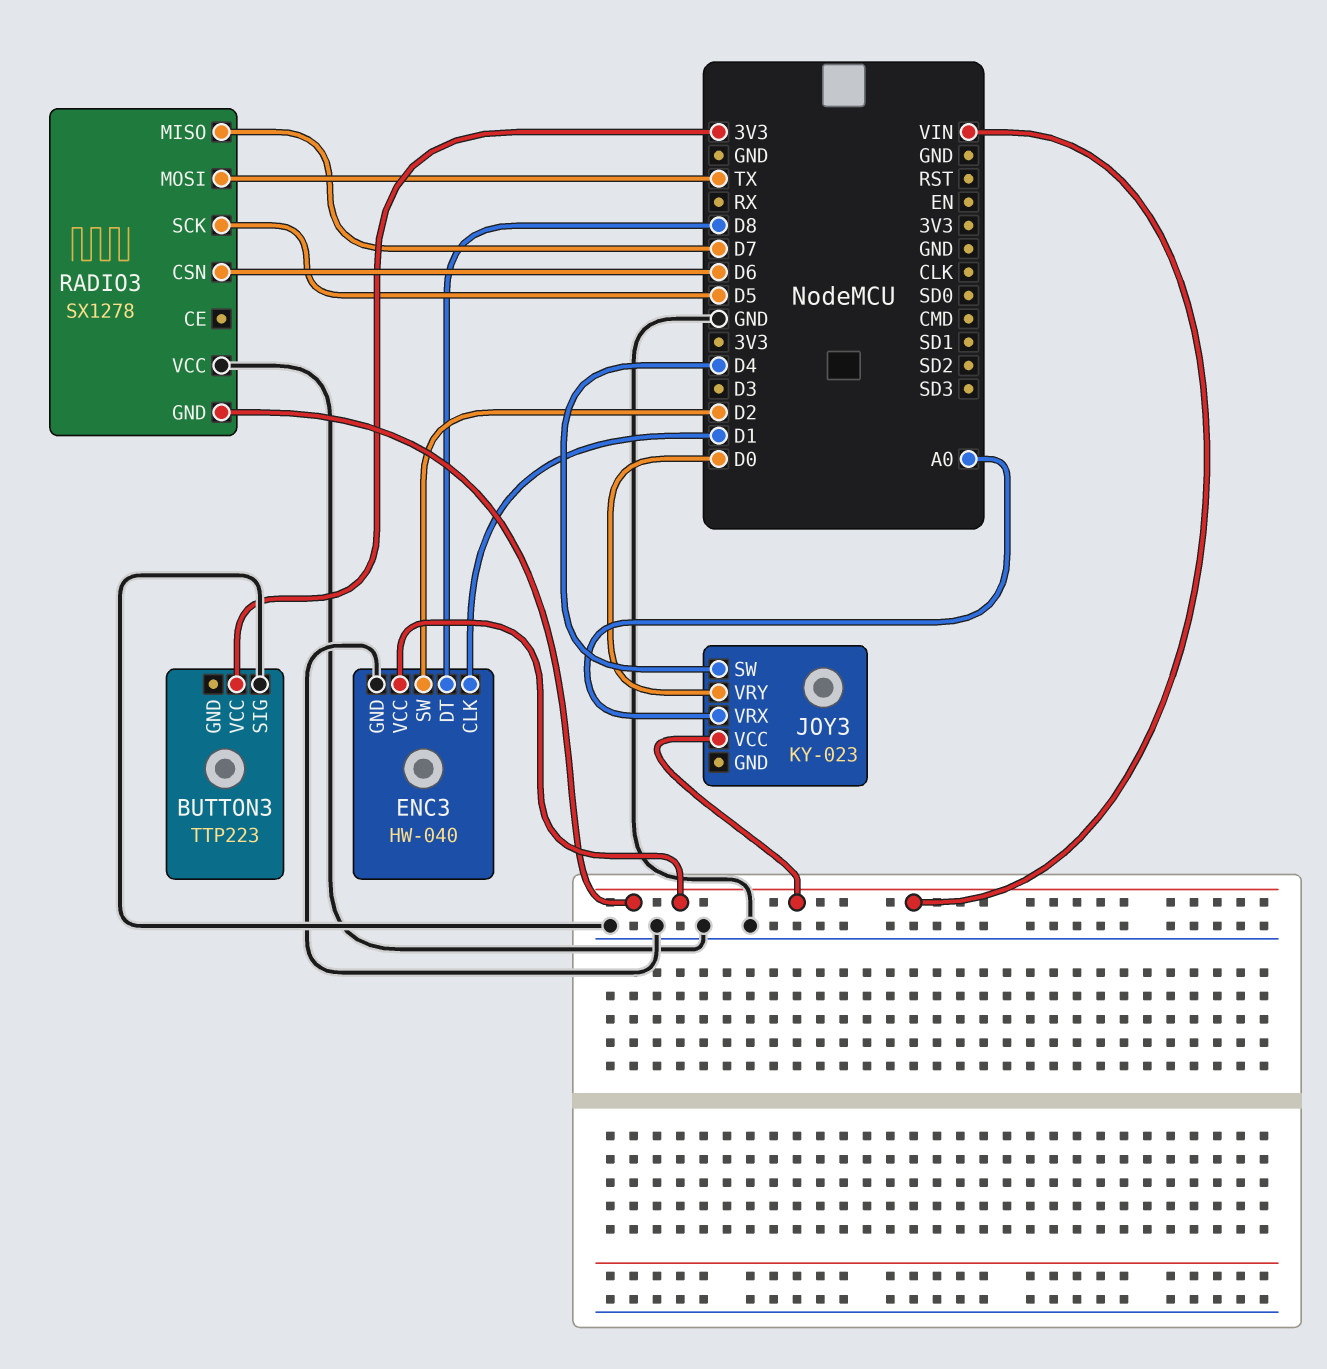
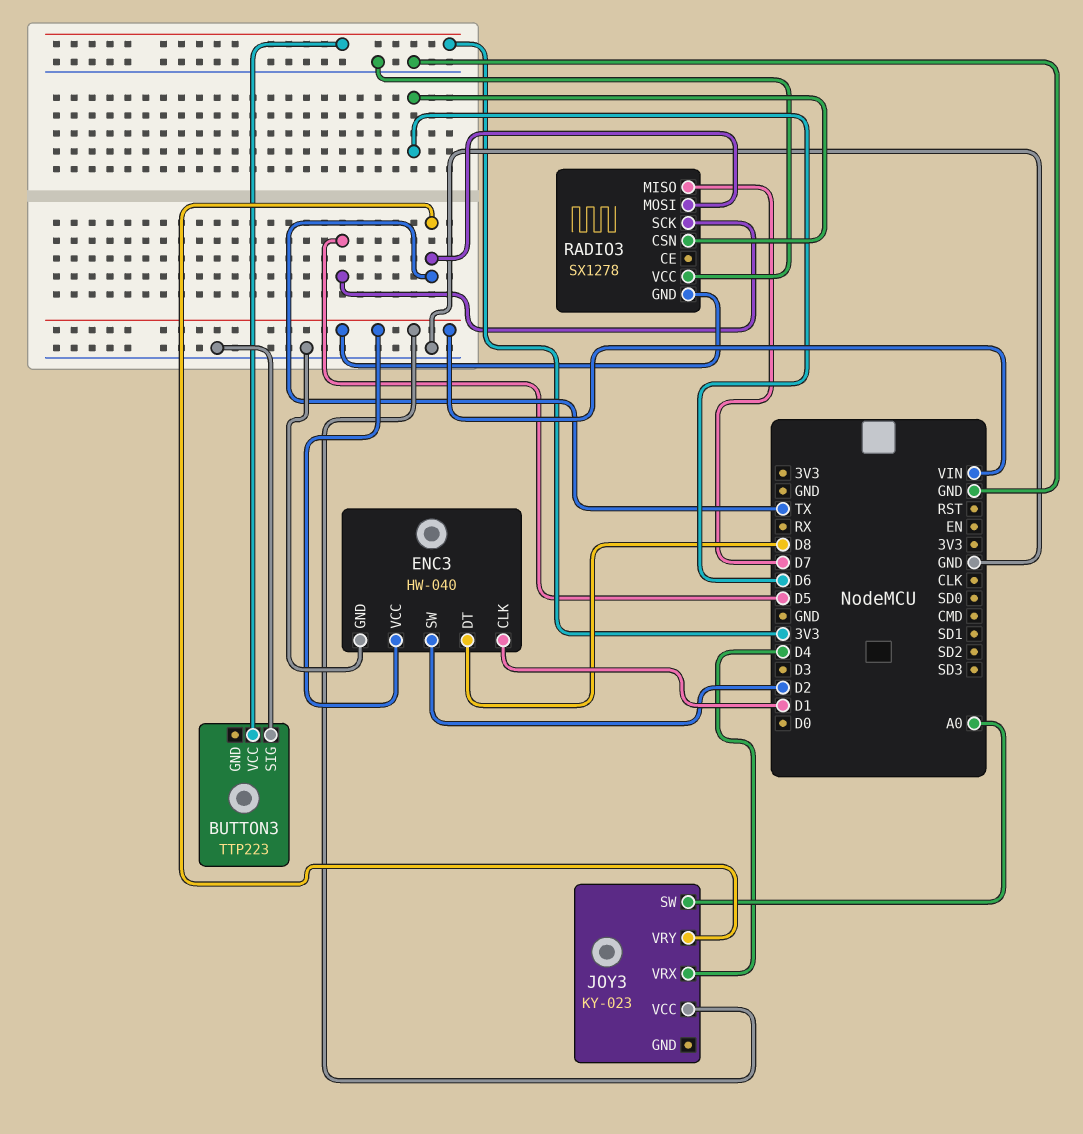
JOY3 pin SW: D4 -> A0
JOY3 pin VRX: A0 -> D4
JOY3 pin VRY: D0 -> TX

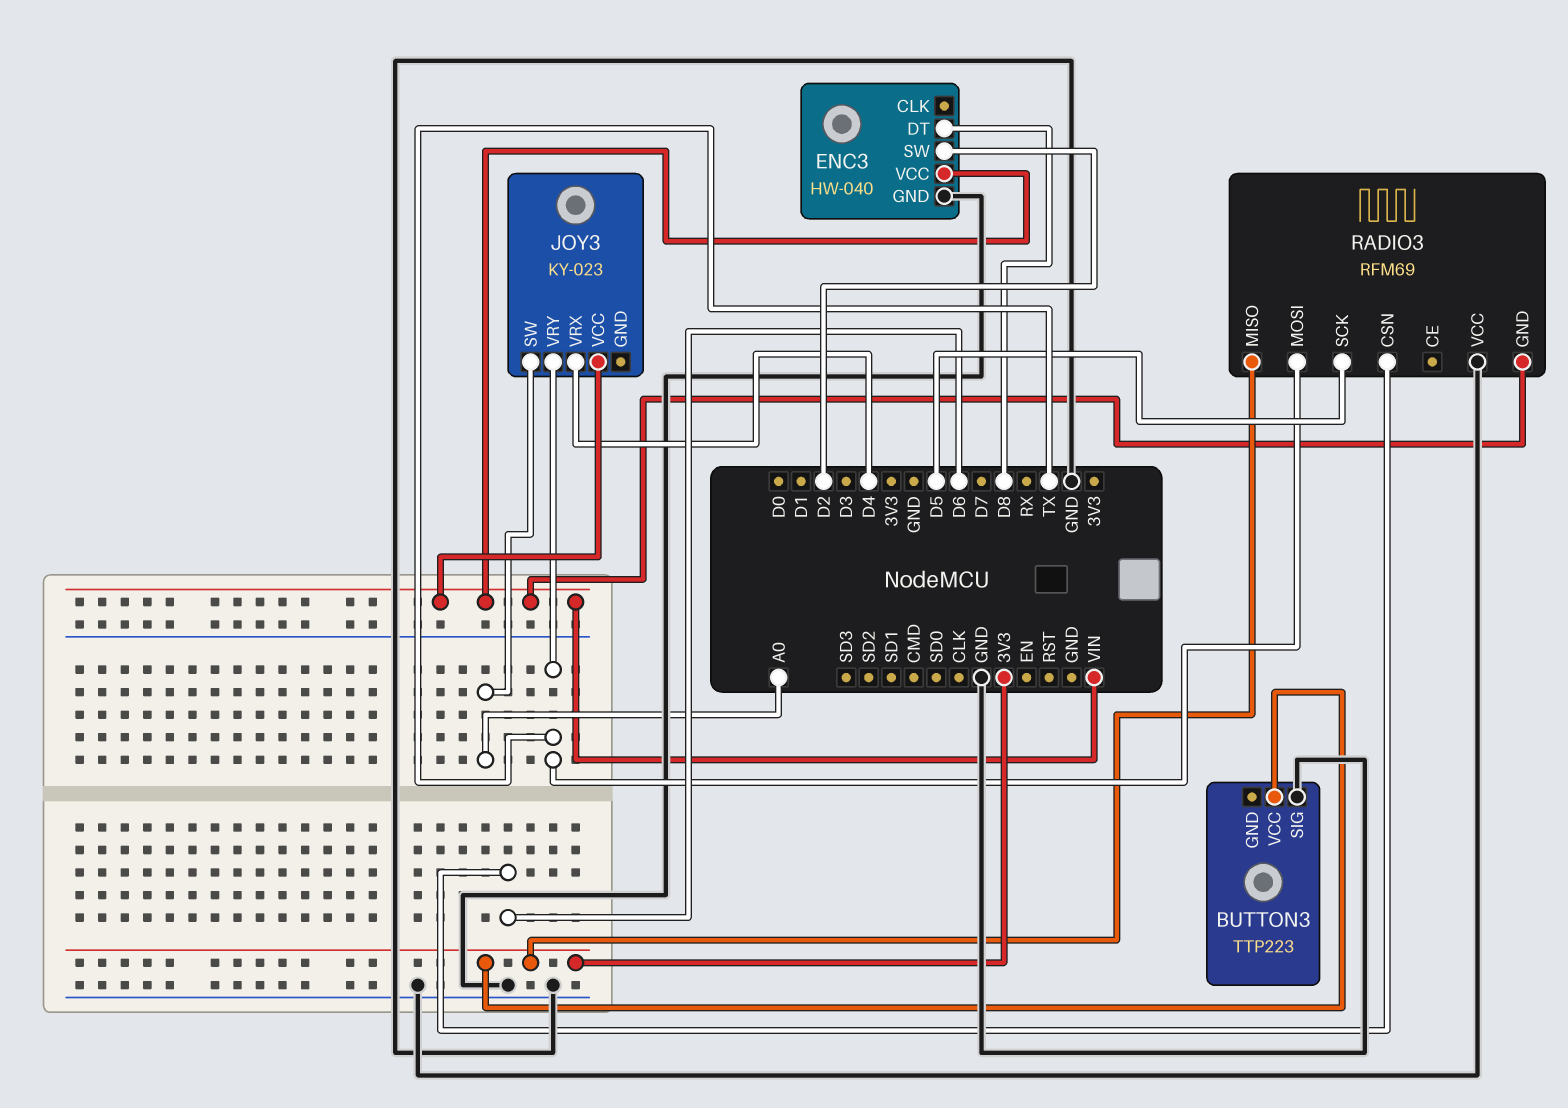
ENC3 pin CLK: D1 -> none
RADIO3: SX1278 -> RFM69
RADIO3 pin MISO: D7 -> 3V3

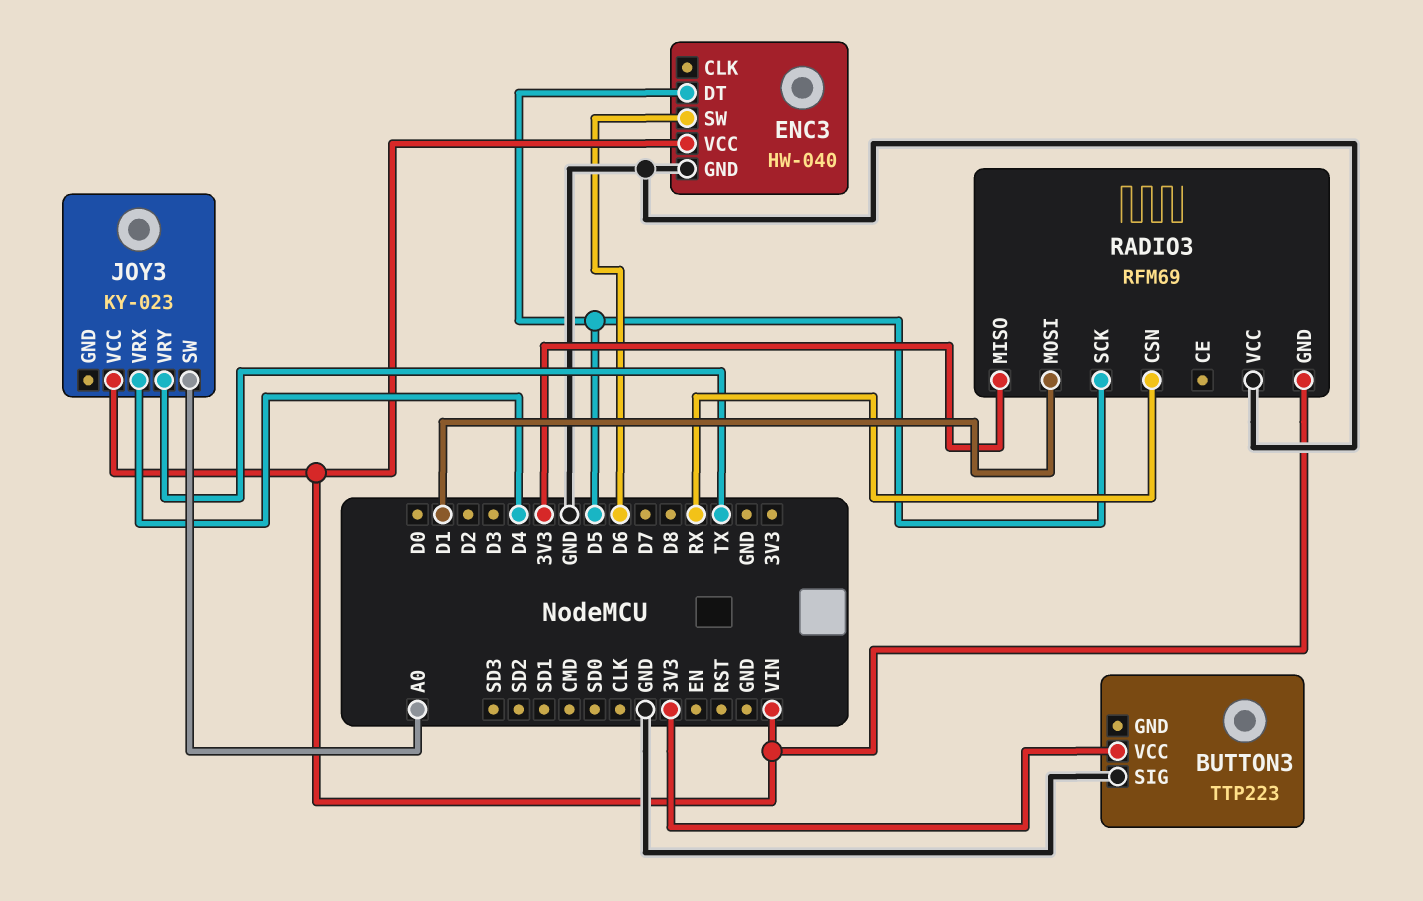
ENC3 pin DT: D8 -> D5
ENC3 pin SW: D2 -> D6
RADIO3 pin CSN: D6 -> RX
RADIO3 pin MOSI: TX -> D1

